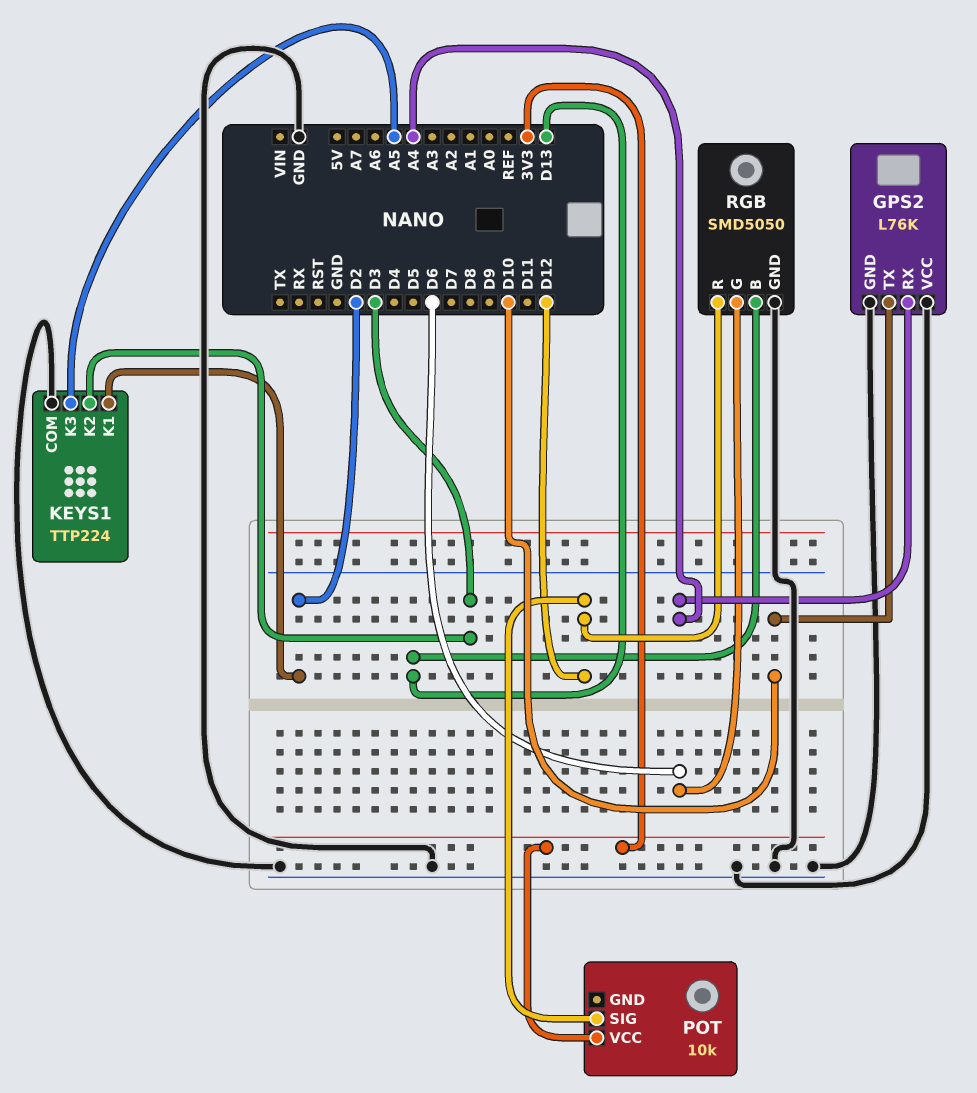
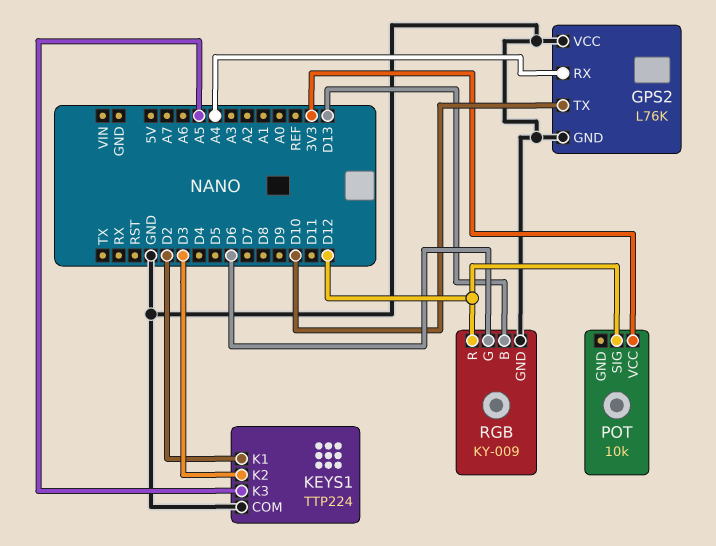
RGB: SMD5050 -> KY-009

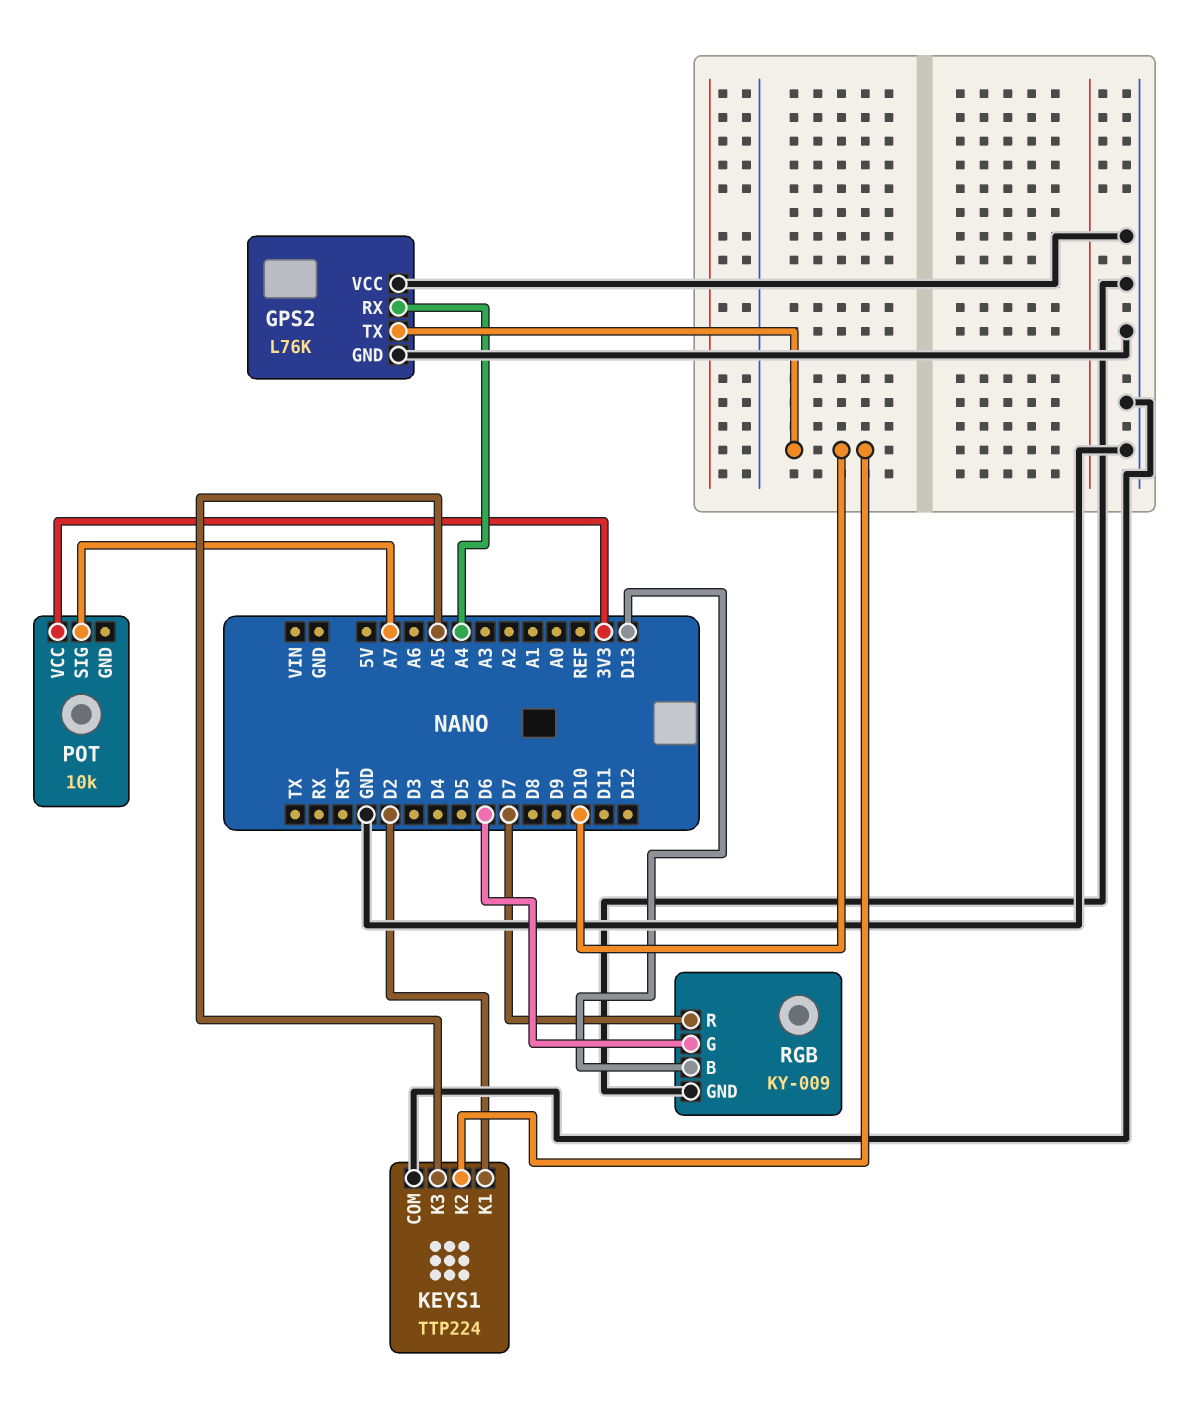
KEYS1 pin K2: D3 -> D10
POT pin SIG: D12 -> A7
RGB pin R: D12 -> D7

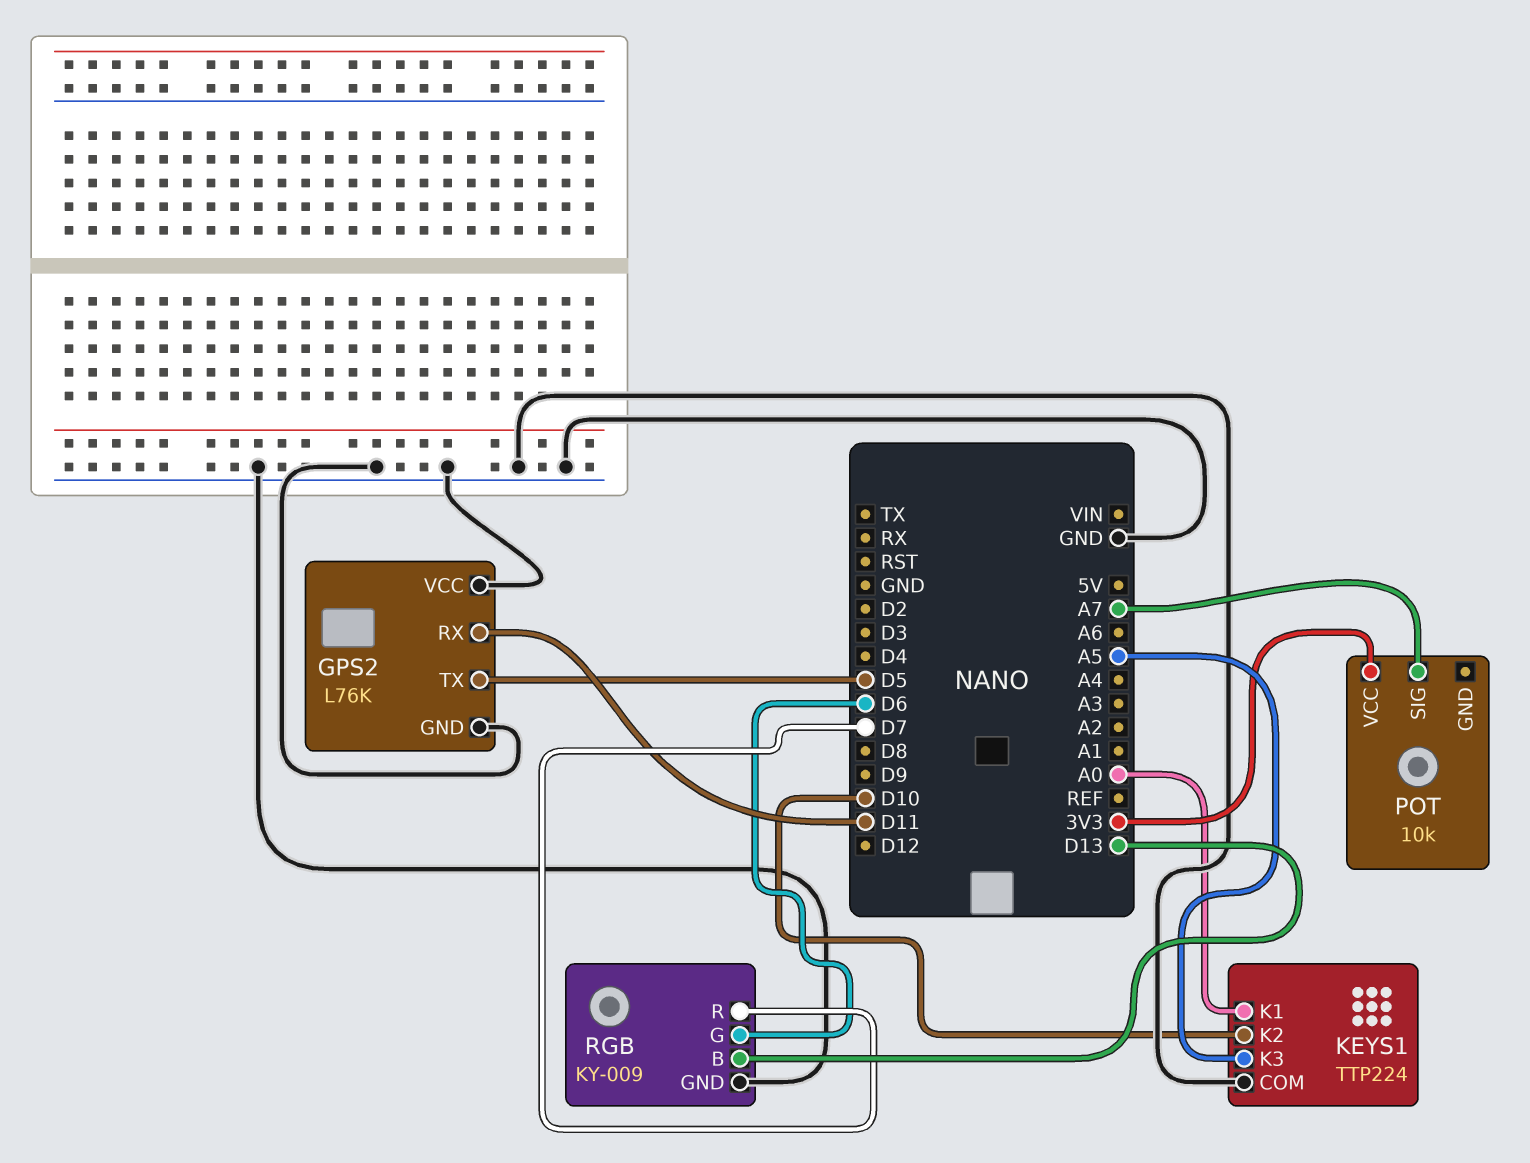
GPS2 pin RX: A4 -> D11
GPS2 pin TX: D10 -> D5
KEYS1 pin K1: D2 -> A0

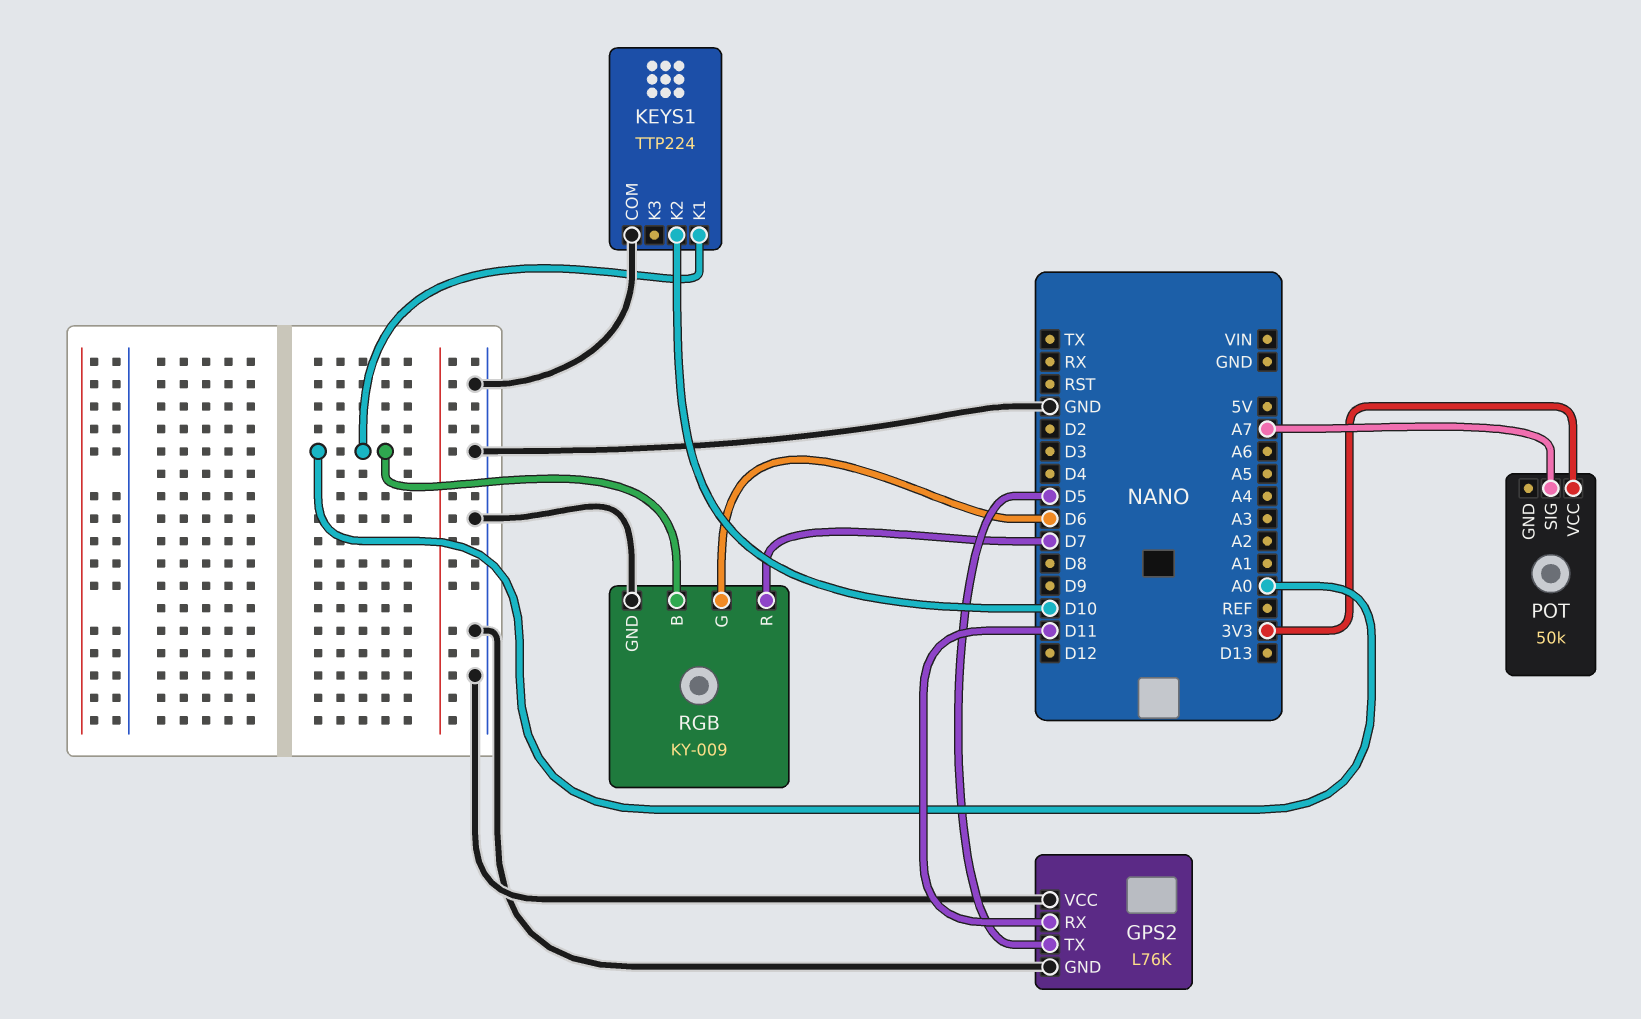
KEYS1 pin K3: A5 -> none
POT: 10k -> 50k
RGB pin B: D13 -> A0

